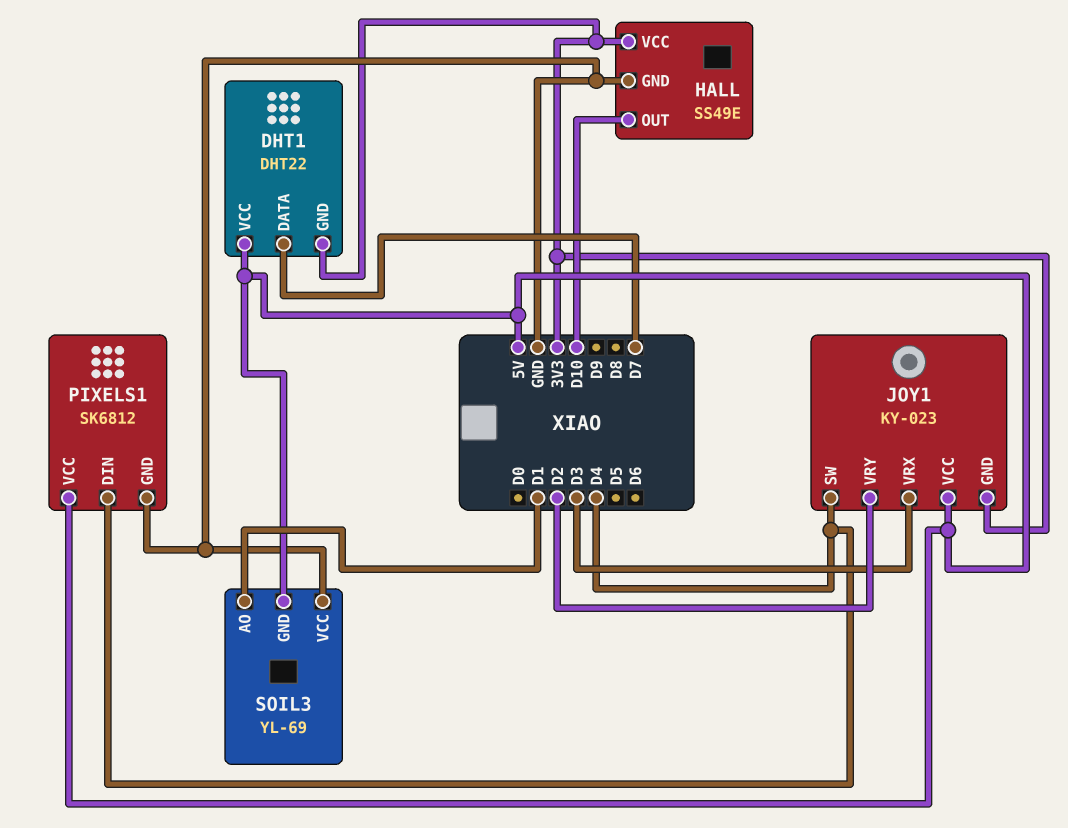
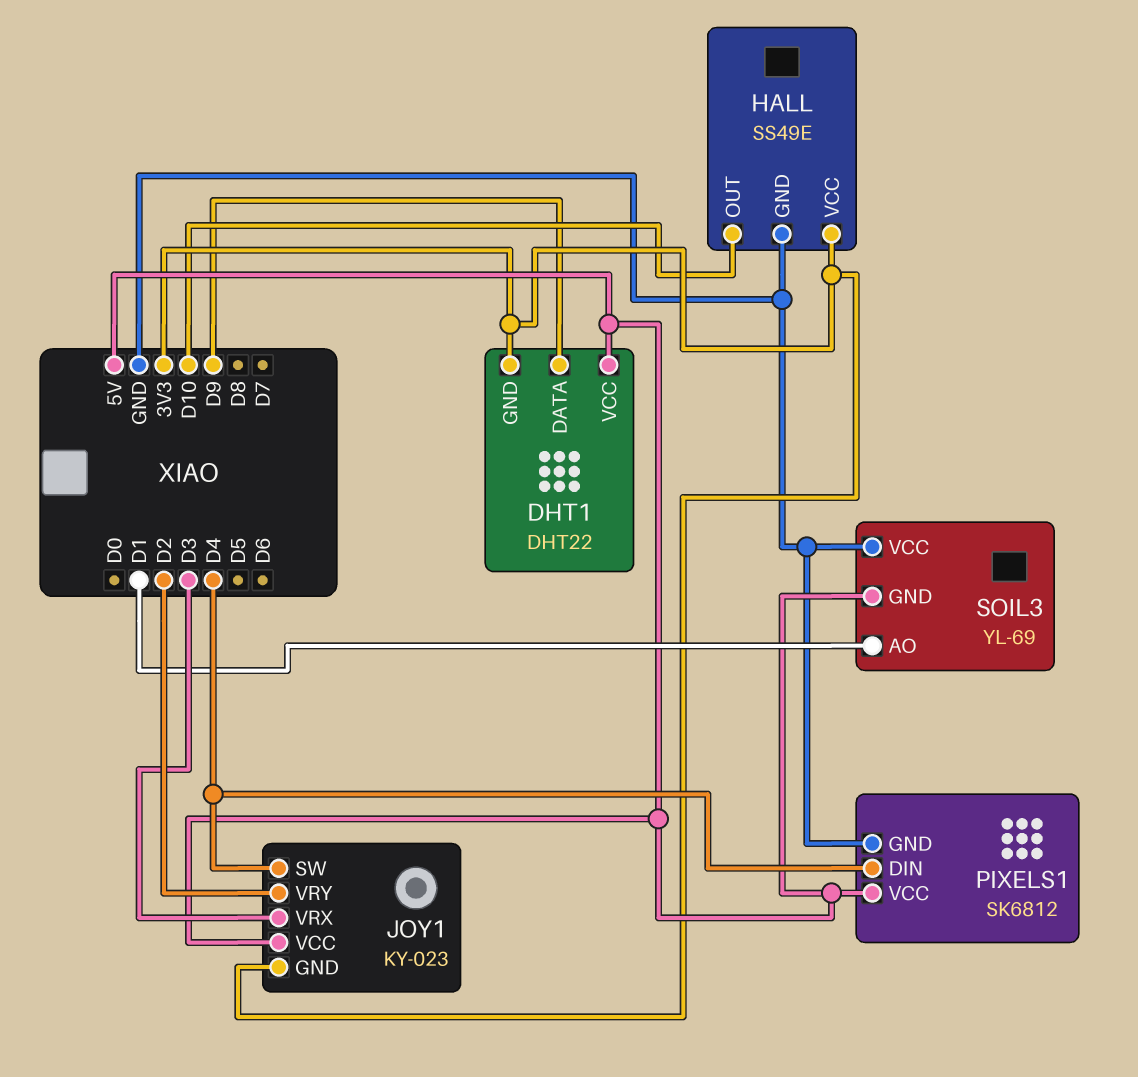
DHT1 pin DATA: D7 -> D9

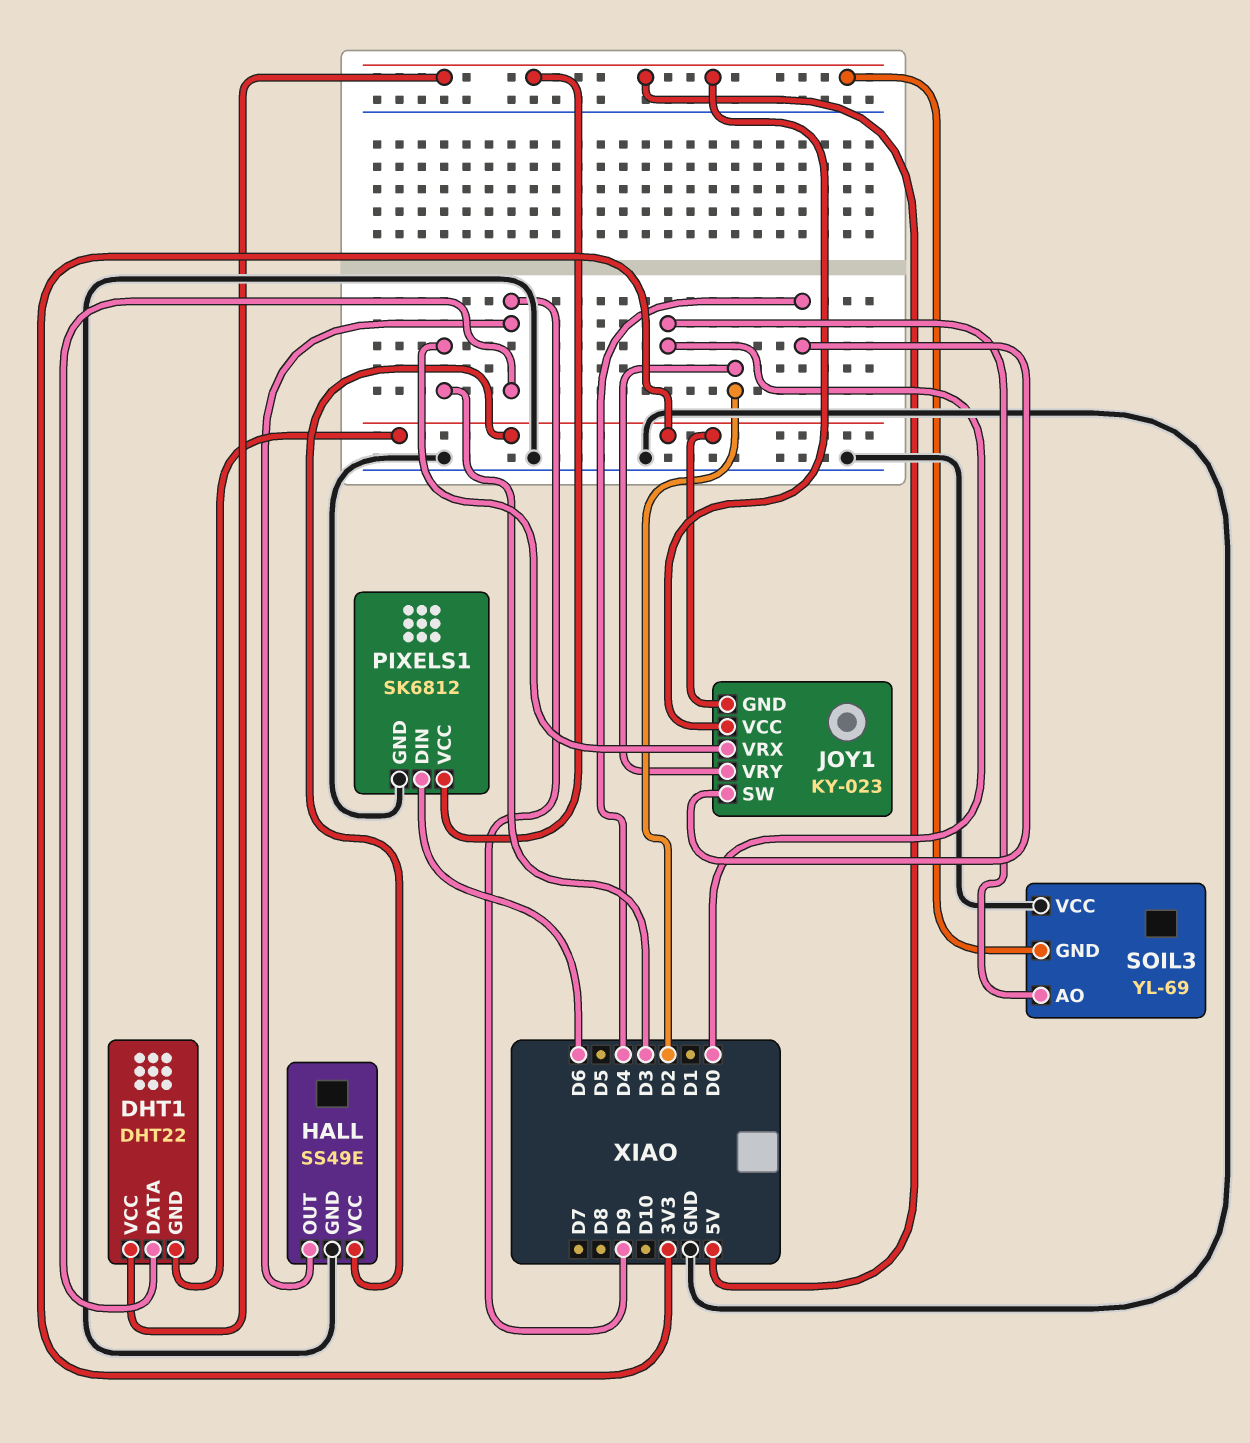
HALL pin OUT: D10 -> D9
PIXELS1 pin DIN: D4 -> D6
SOIL3 pin AO: D1 -> D0

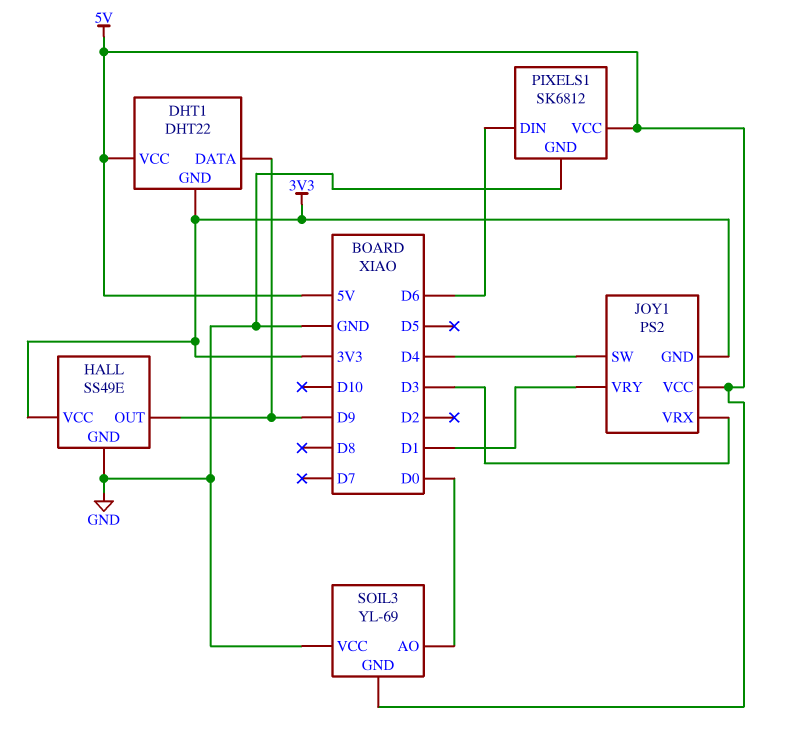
JOY1: KY-023 -> PS2
JOY1 pin VRY: D2 -> D1

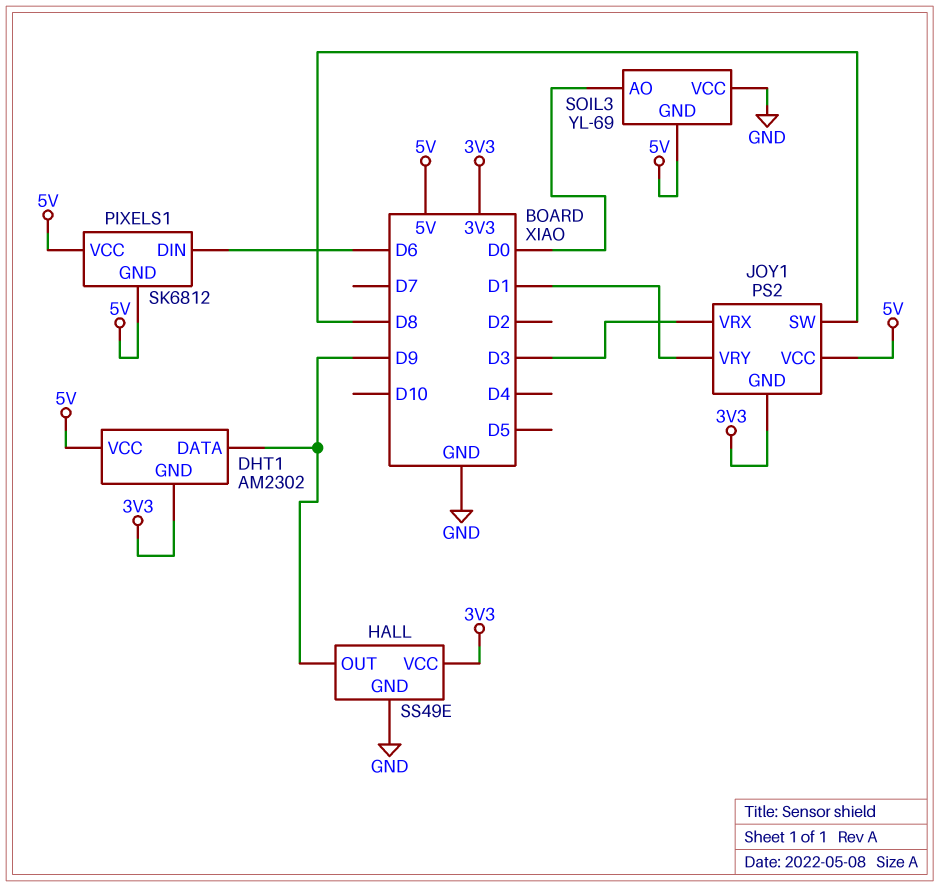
DHT1: DHT22 -> AM2302
JOY1 pin SW: D4 -> D8
PIXELS1 pin GND: GND -> 5V

